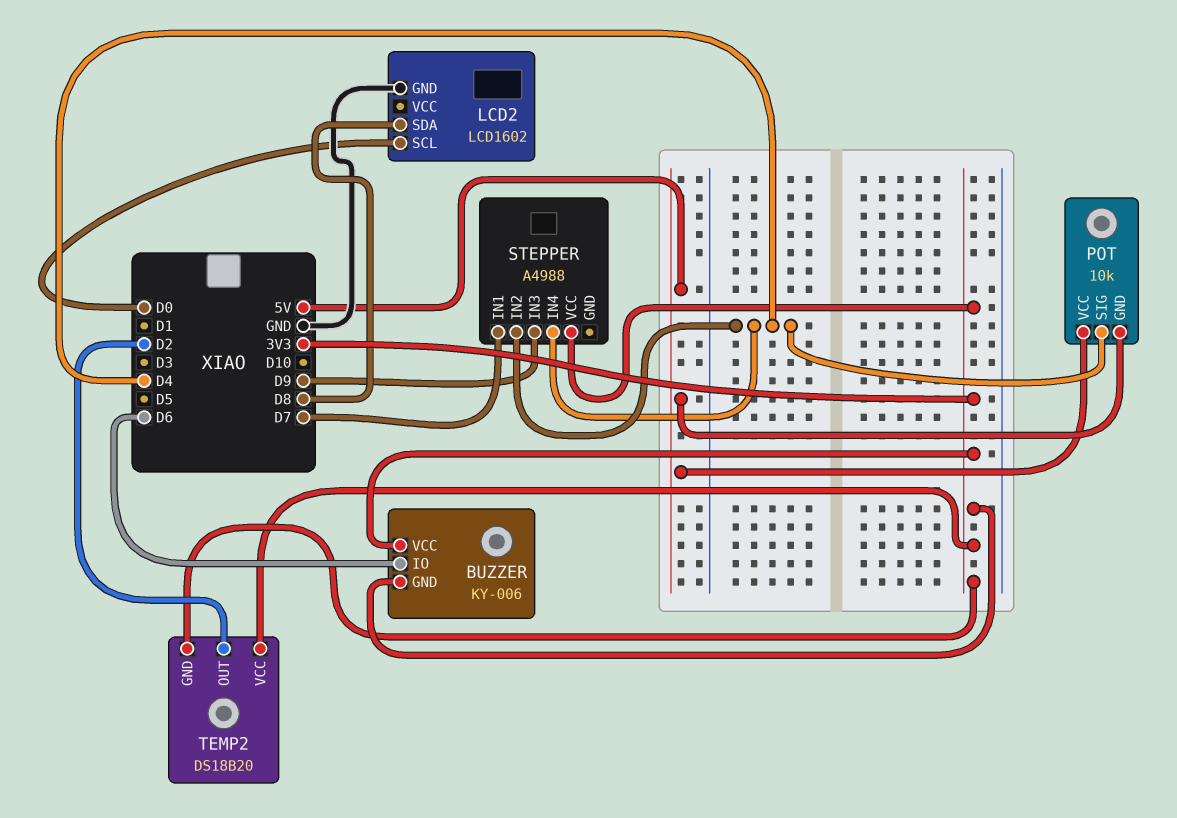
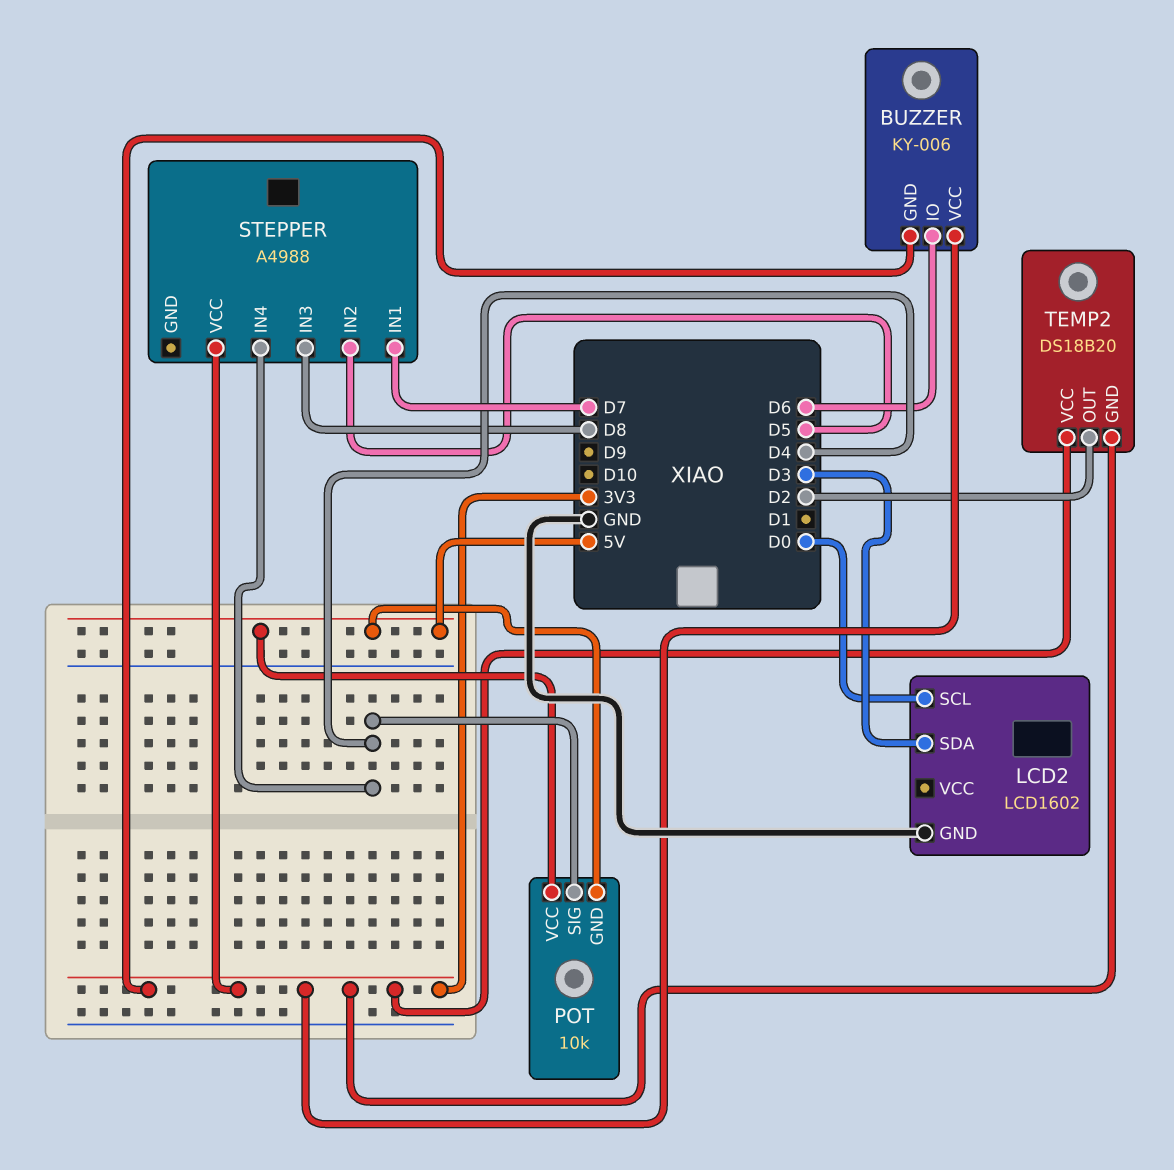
LCD2 pin SDA: D8 -> D3
STEPPER pin IN2: D4 -> D5
STEPPER pin IN3: D9 -> D8

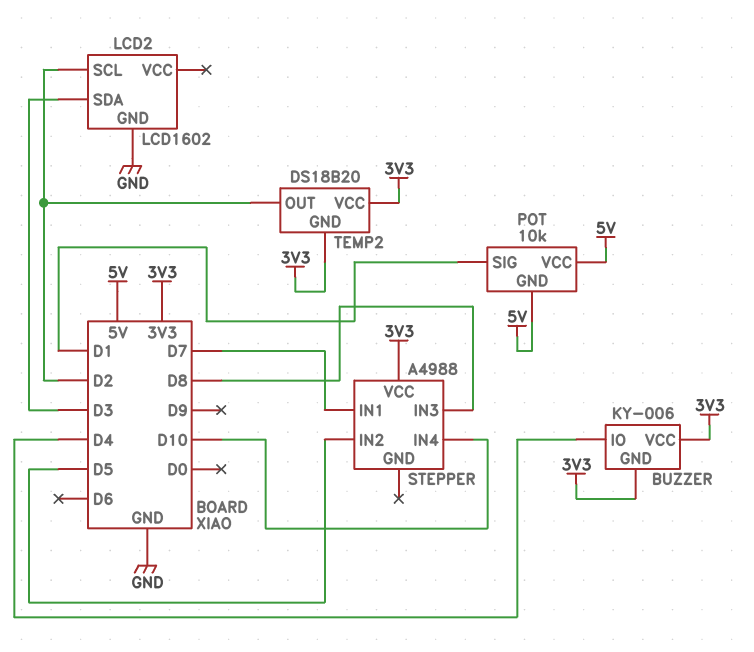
BUZZER pin IO: D6 -> D4
LCD2 pin SCL: D0 -> D2
POT pin SIG: D4 -> D1
STEPPER pin IN4: D4 -> D10

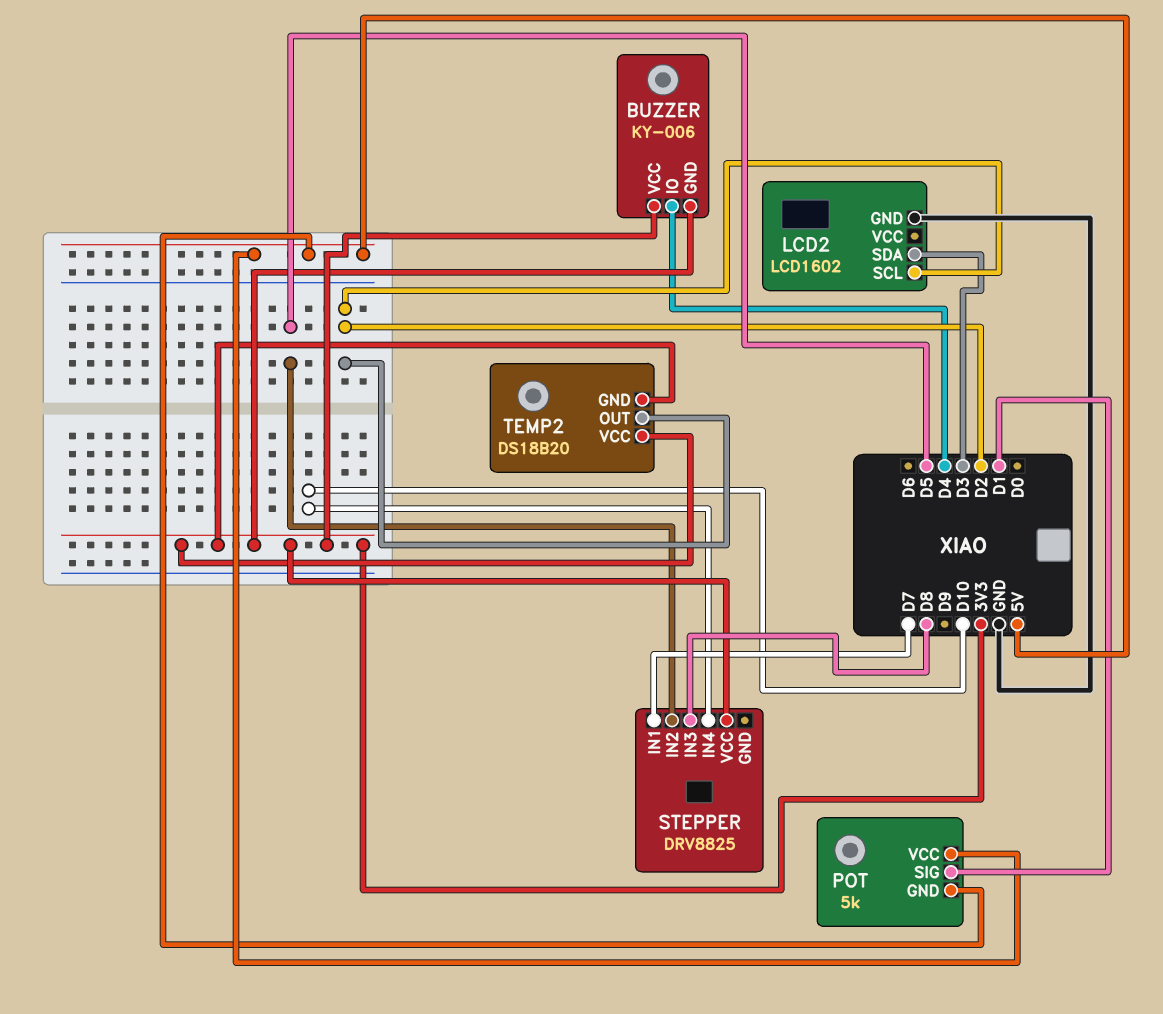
POT: 10k -> 5k
STEPPER: A4988 -> DRV8825

